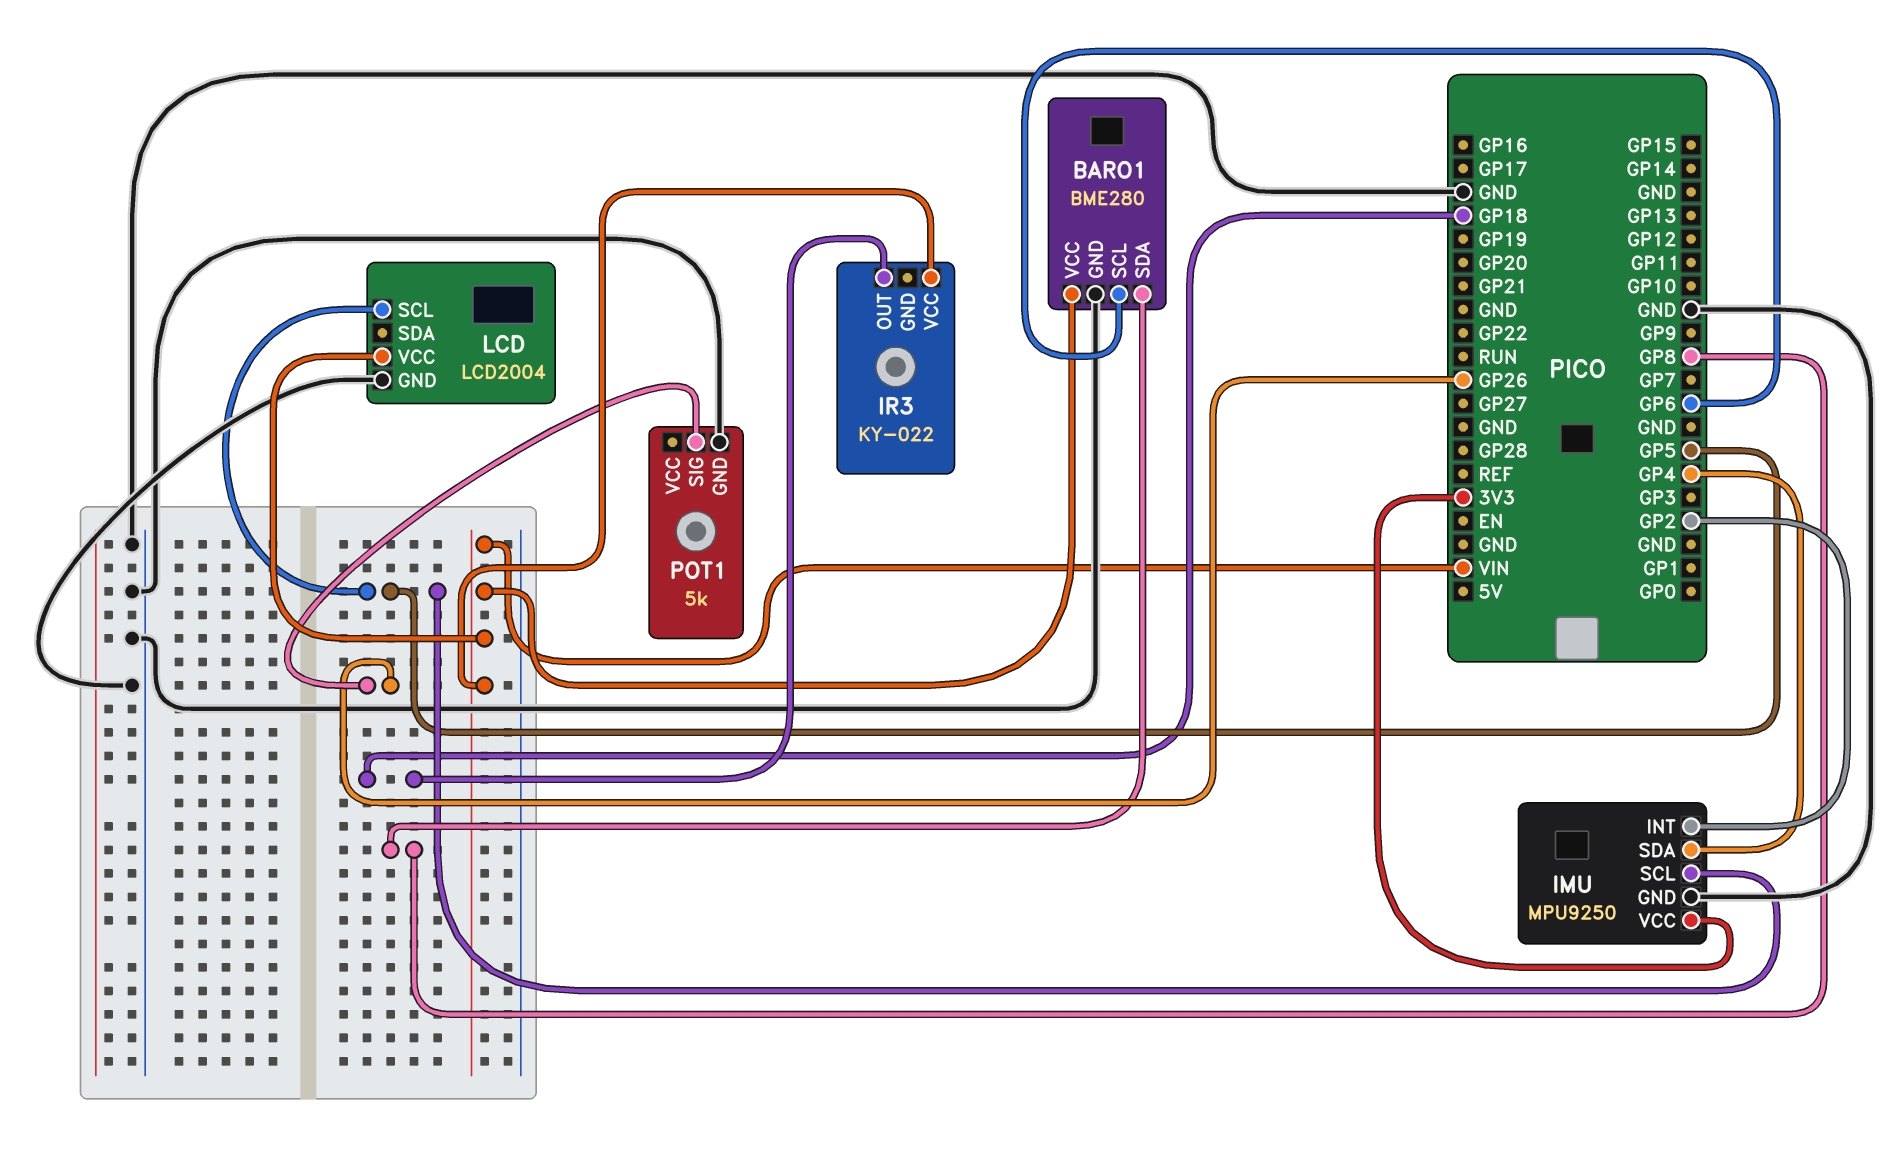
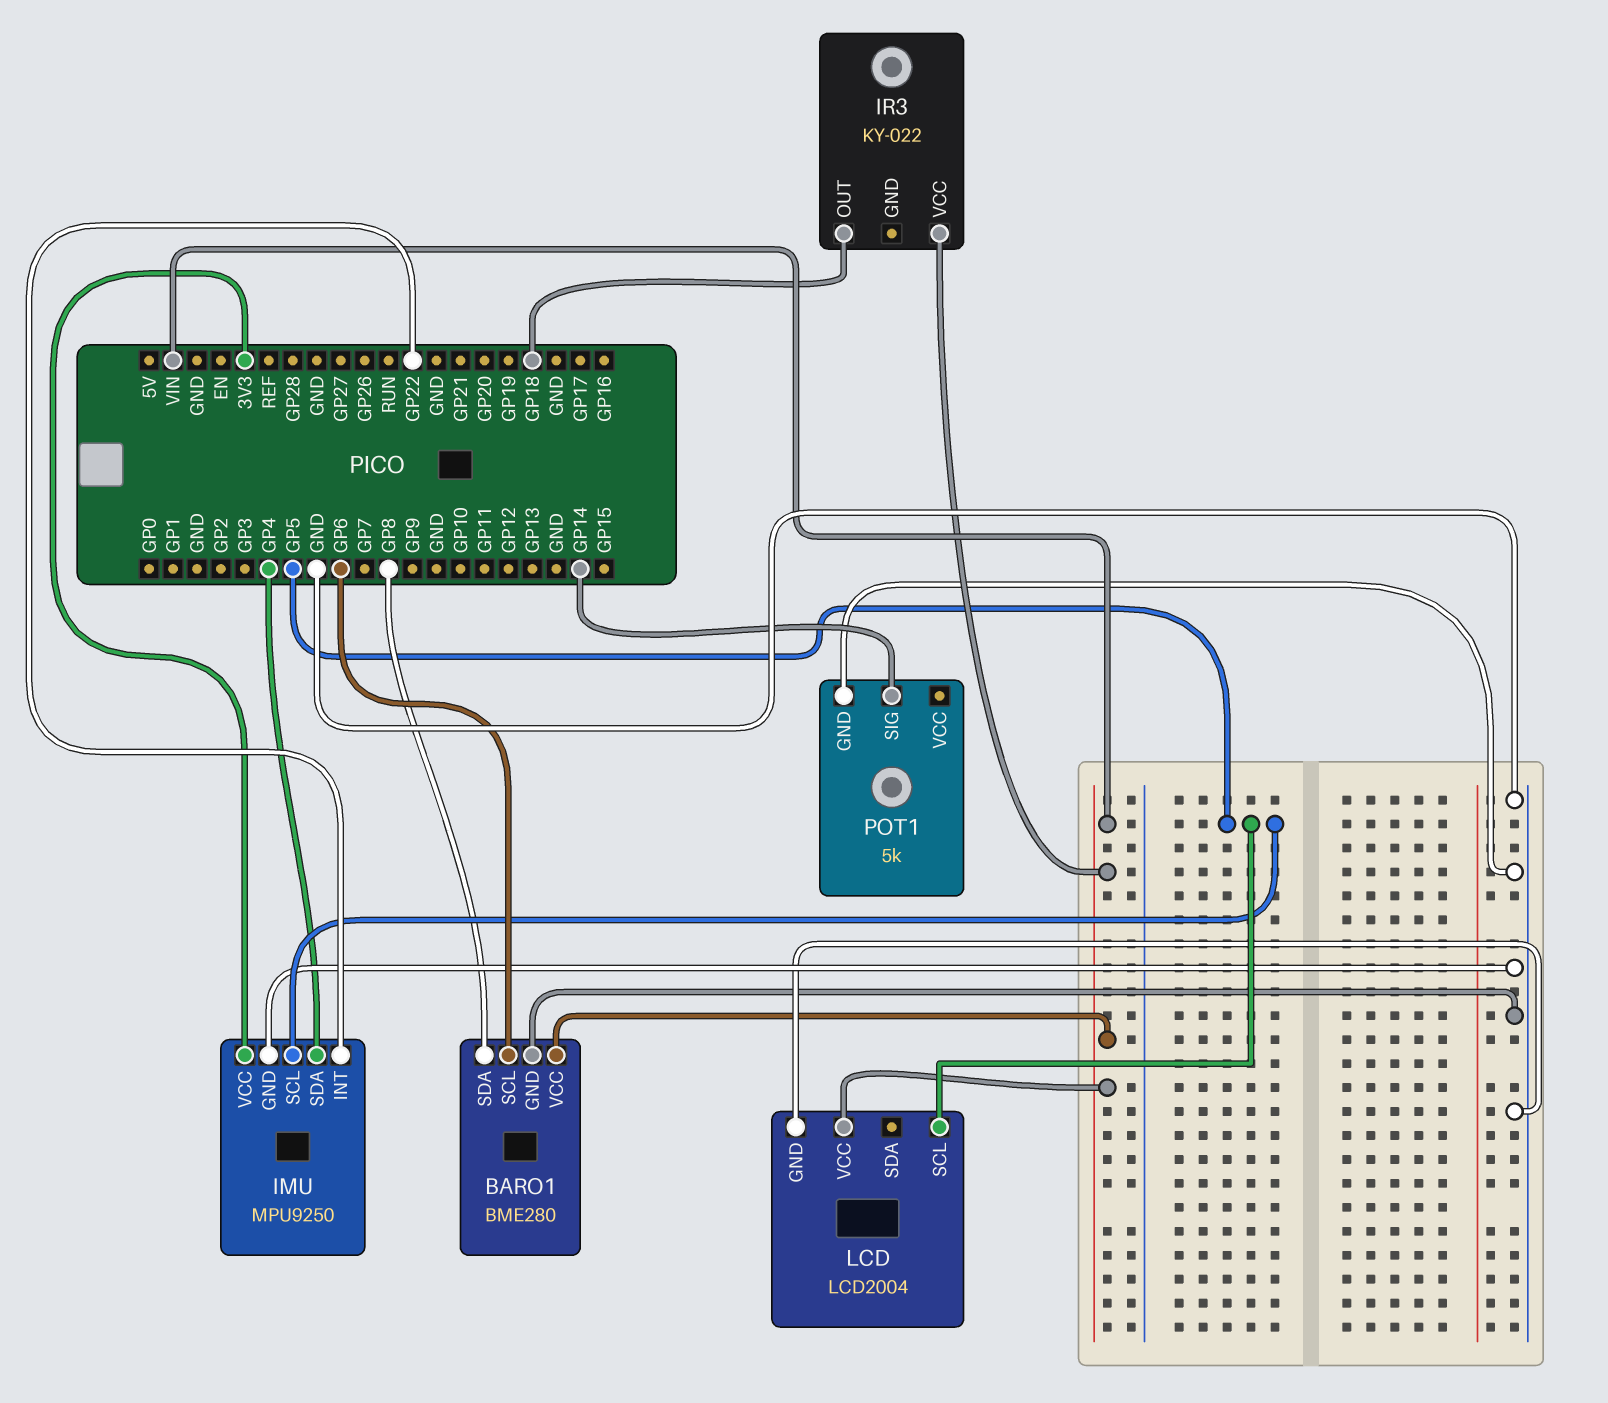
IMU pin INT: GP2 -> GP22
POT1 pin SIG: GP26 -> GP14

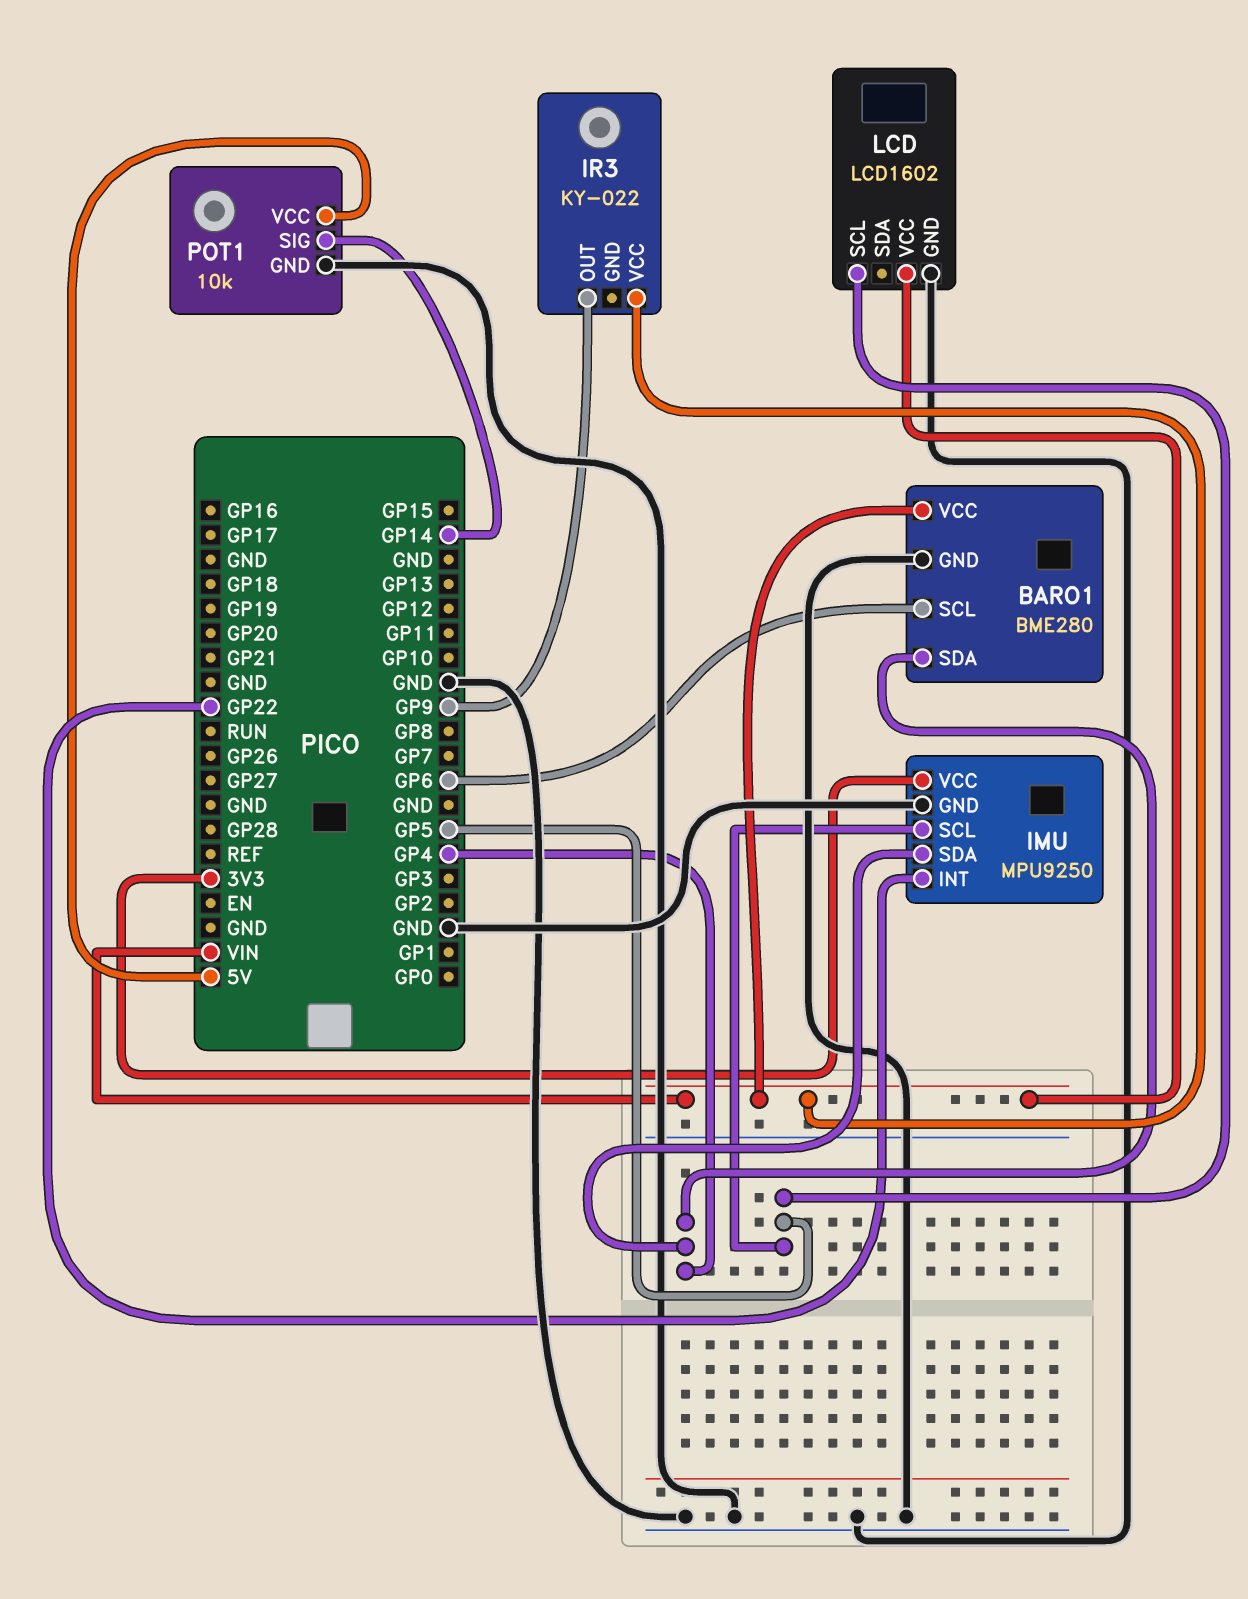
BARO1 pin SDA: GP8 -> GP4
IR3 pin OUT: GP18 -> GP9
LCD: LCD2004 -> LCD1602
POT1: 5k -> 10k
POT1 pin VCC: none -> 5V

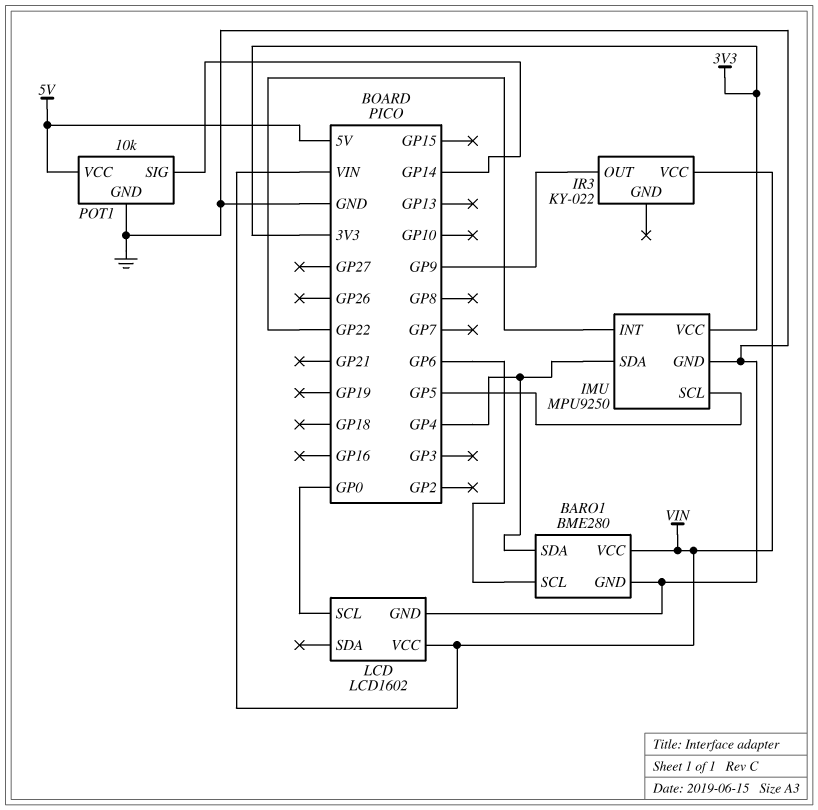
LCD pin SCL: GP5 -> GP0

